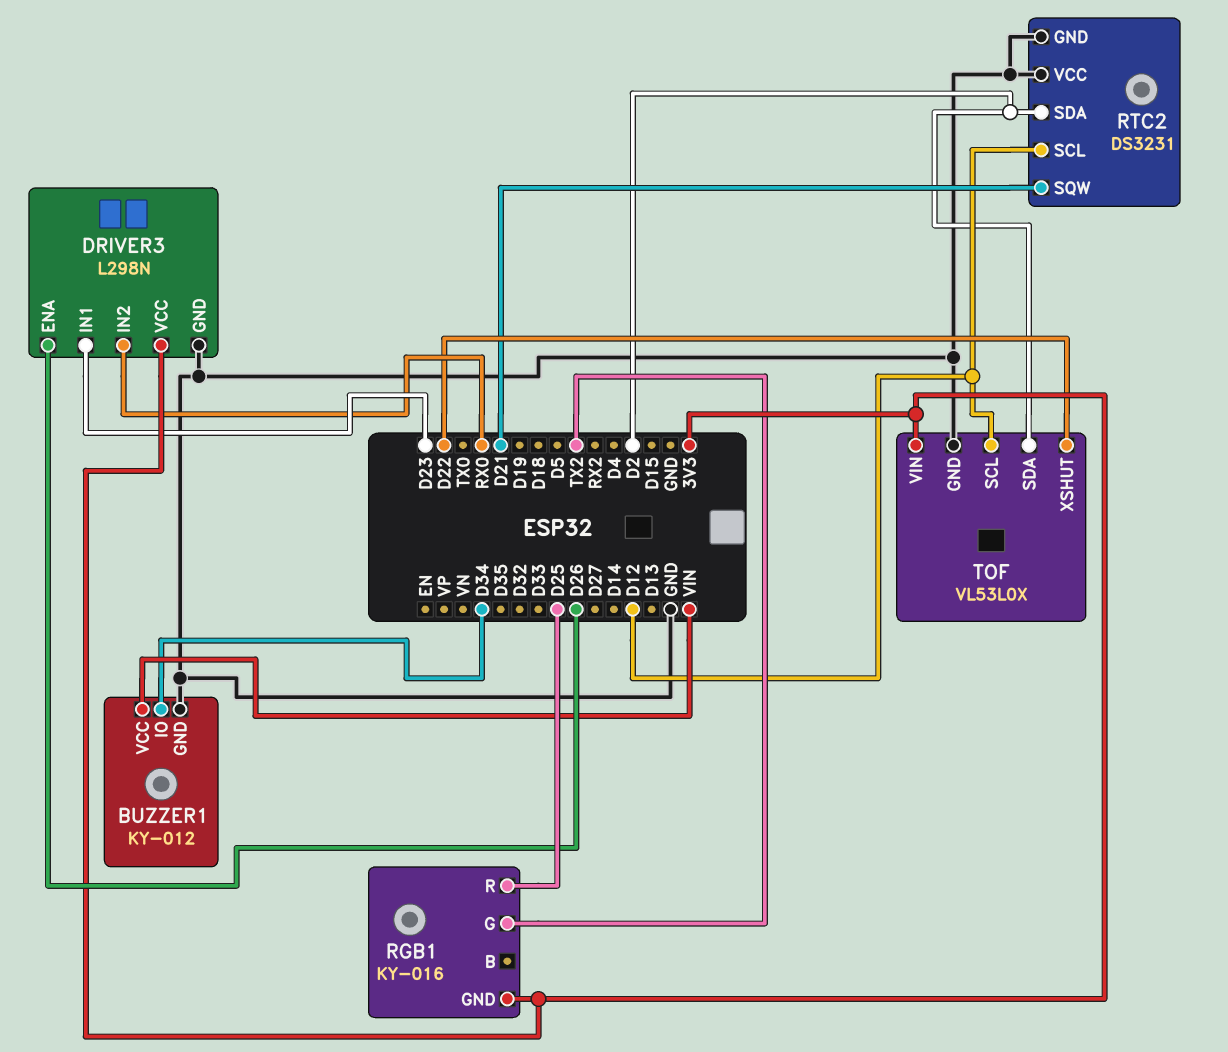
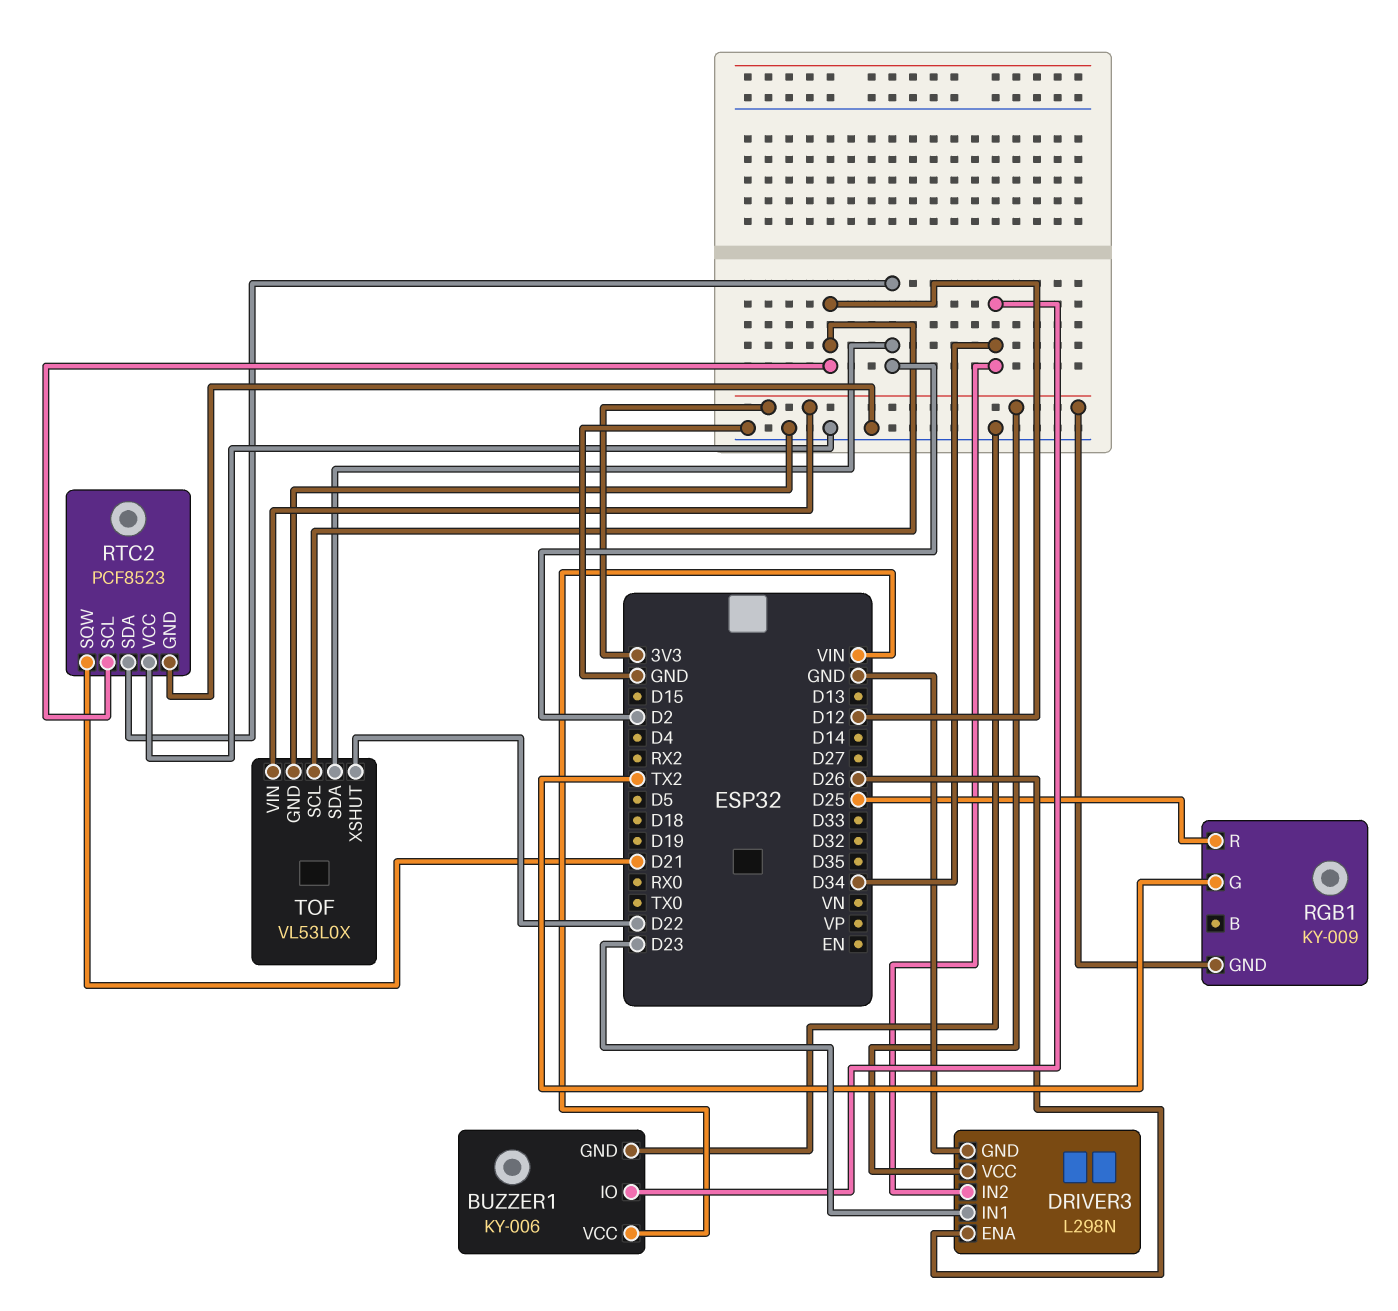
BUZZER1: KY-012 -> KY-006
DRIVER3 pin IN2: RX0 -> D34
RGB1: KY-016 -> KY-009
RTC2: DS3231 -> PCF8523

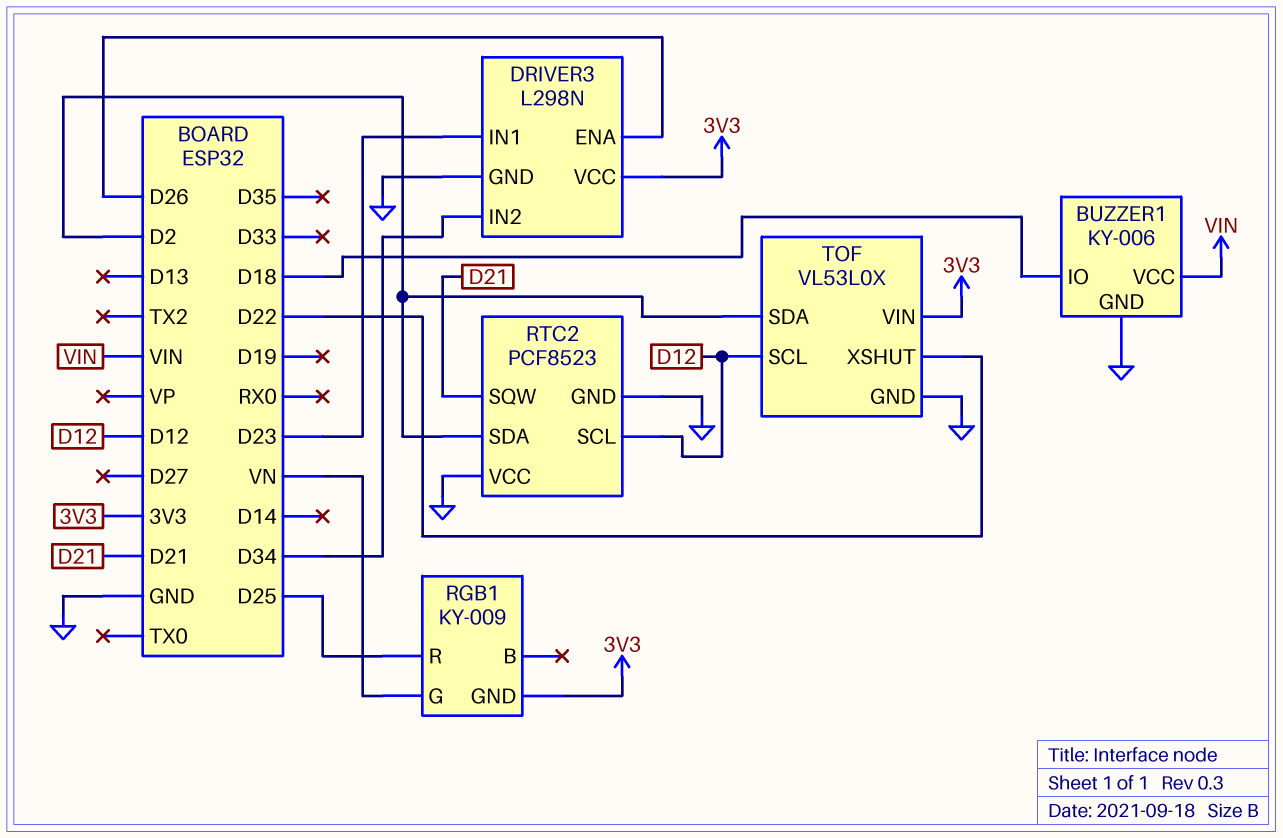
BUZZER1 pin IO: D34 -> D18
RGB1 pin G: TX2 -> VN

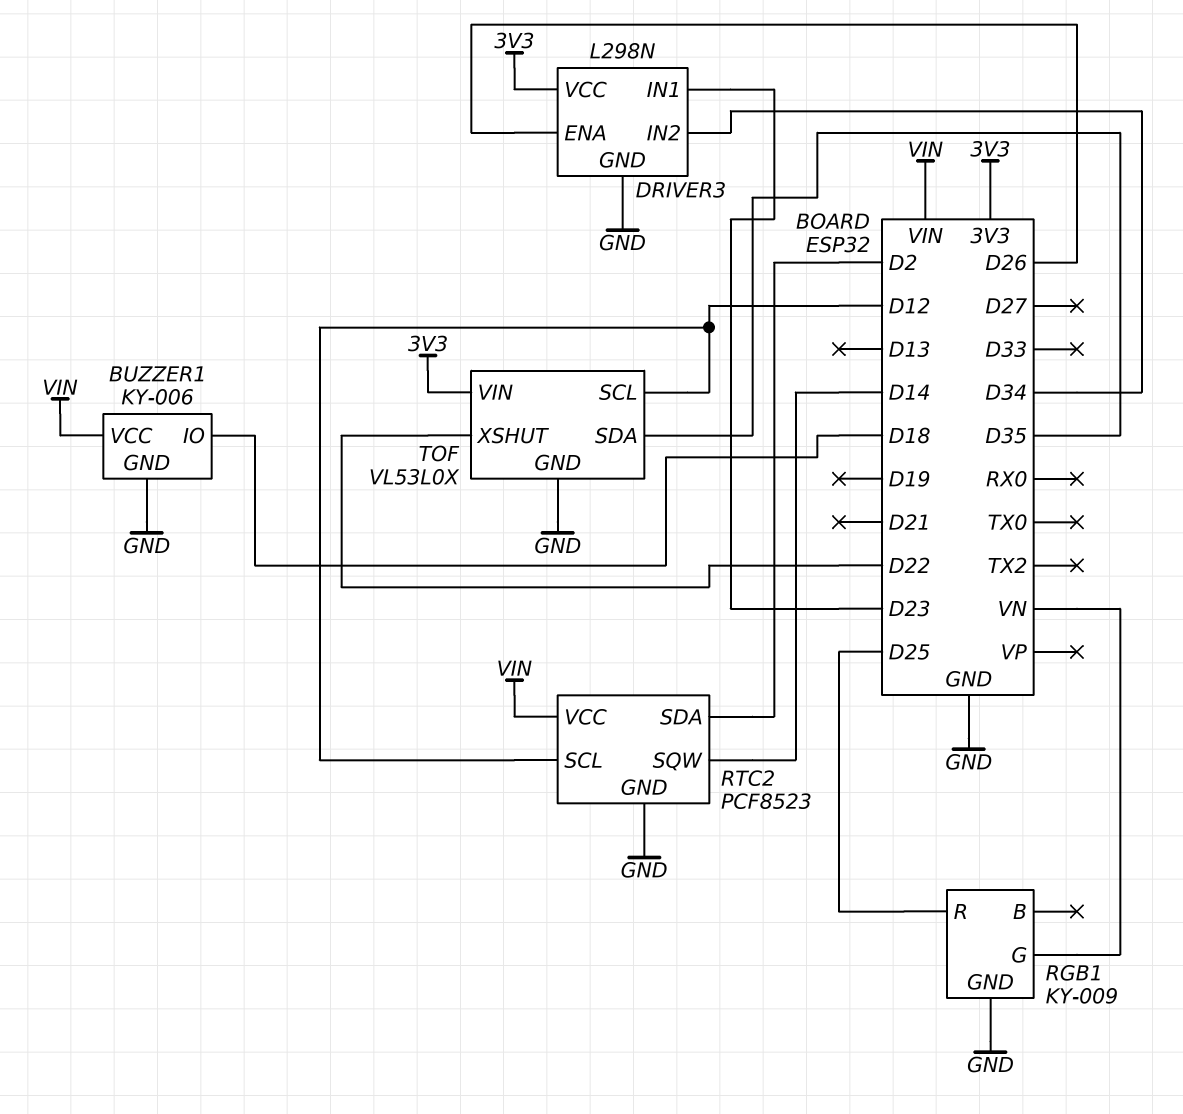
RGB1 pin GND: 3V3 -> GND
RTC2 pin SQW: D21 -> D14
RTC2 pin VCC: GND -> VIN
TOF pin SDA: D2 -> D35

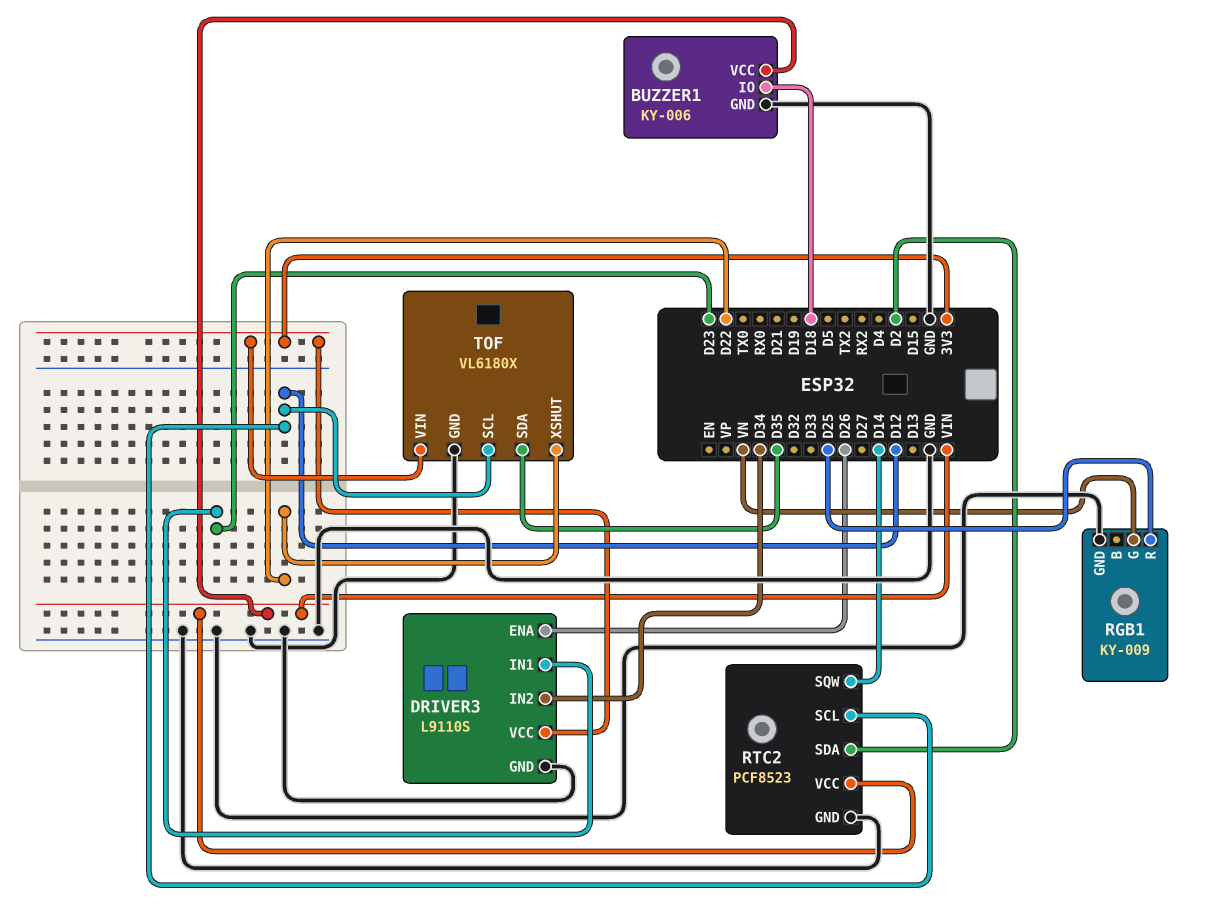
DRIVER3: L298N -> L9110S
TOF: VL53L0X -> VL6180X

